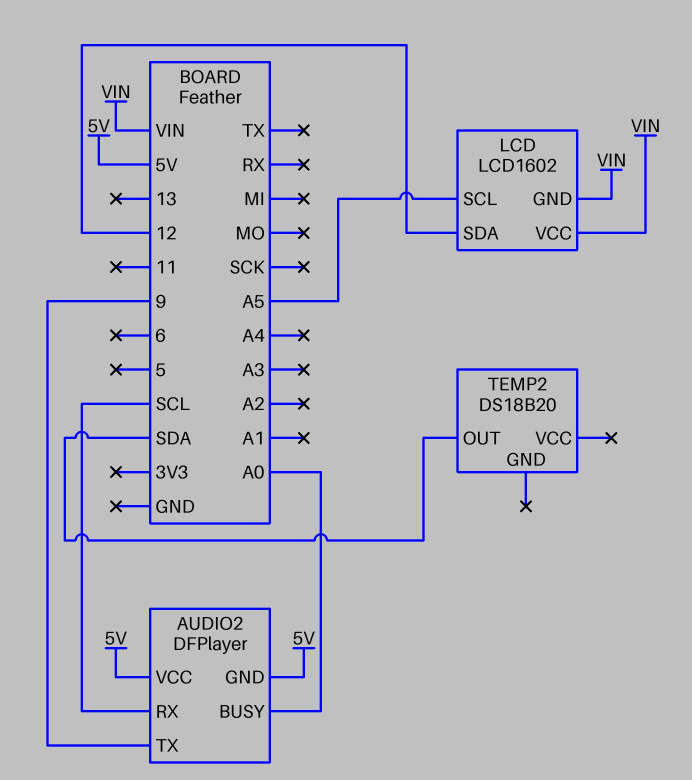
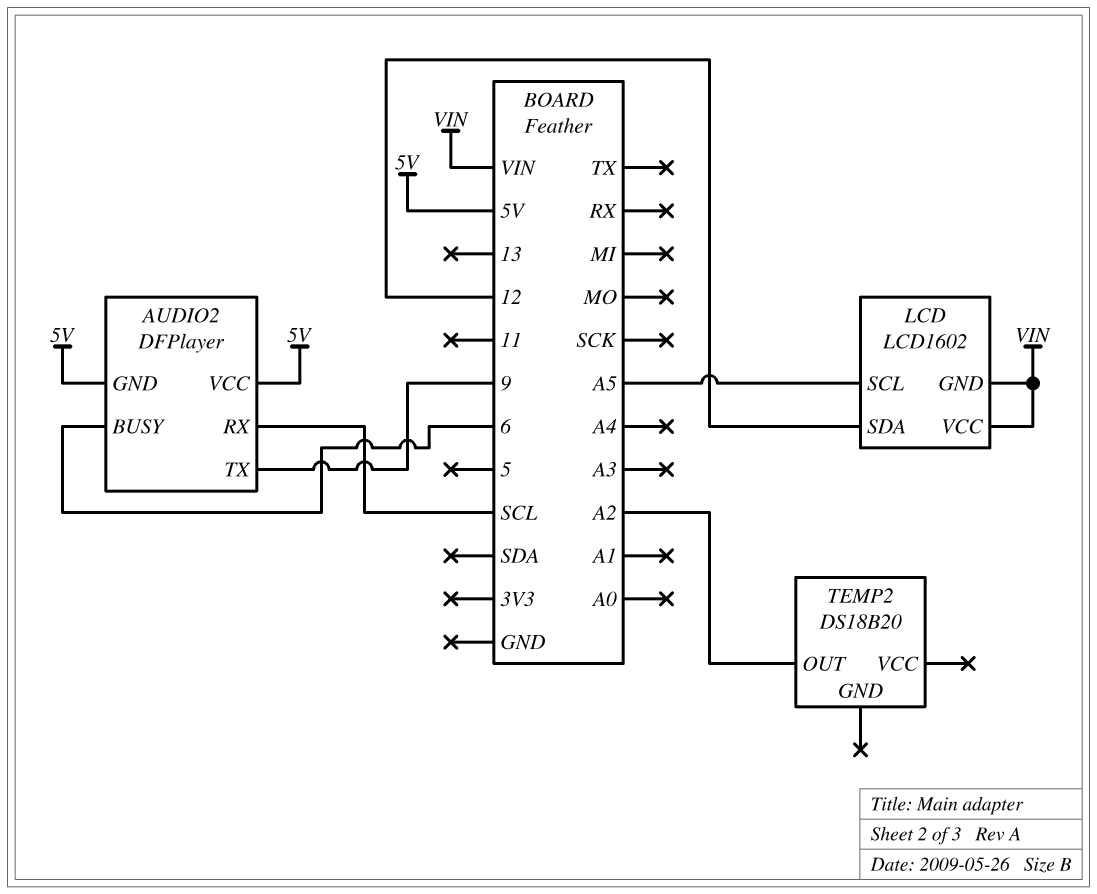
AUDIO2 pin BUSY: A0 -> 6
TEMP2 pin OUT: SDA -> A2

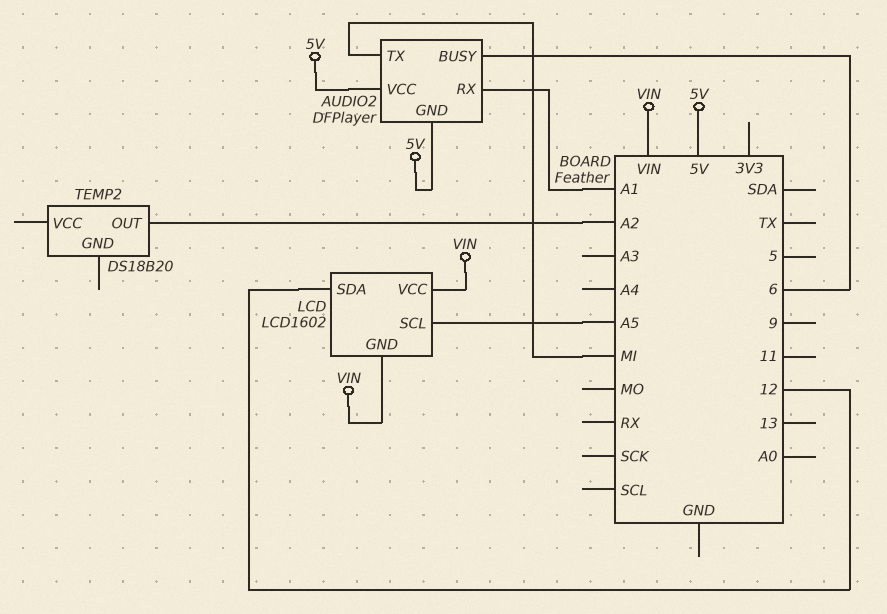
AUDIO2 pin RX: SCL -> A1
AUDIO2 pin TX: 9 -> MI

